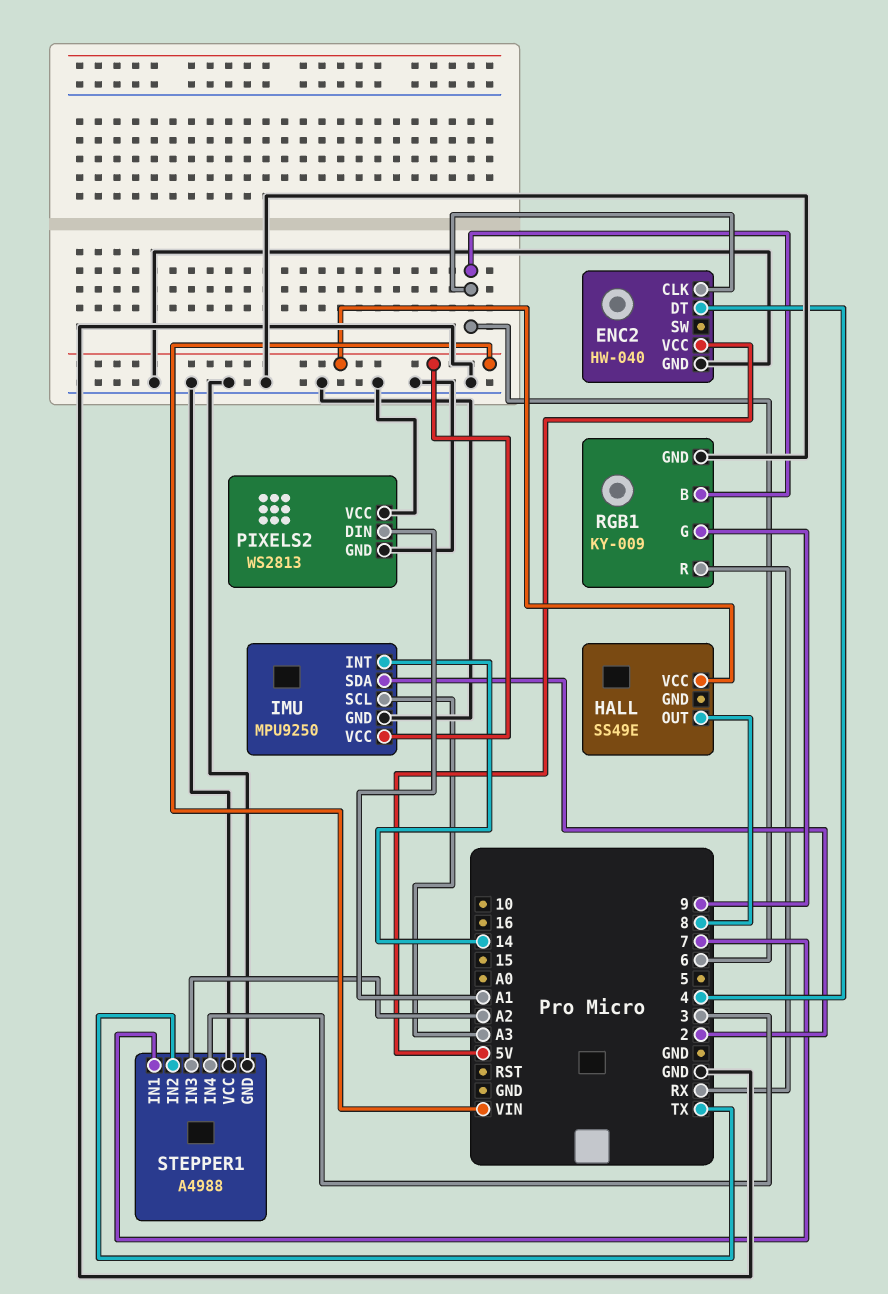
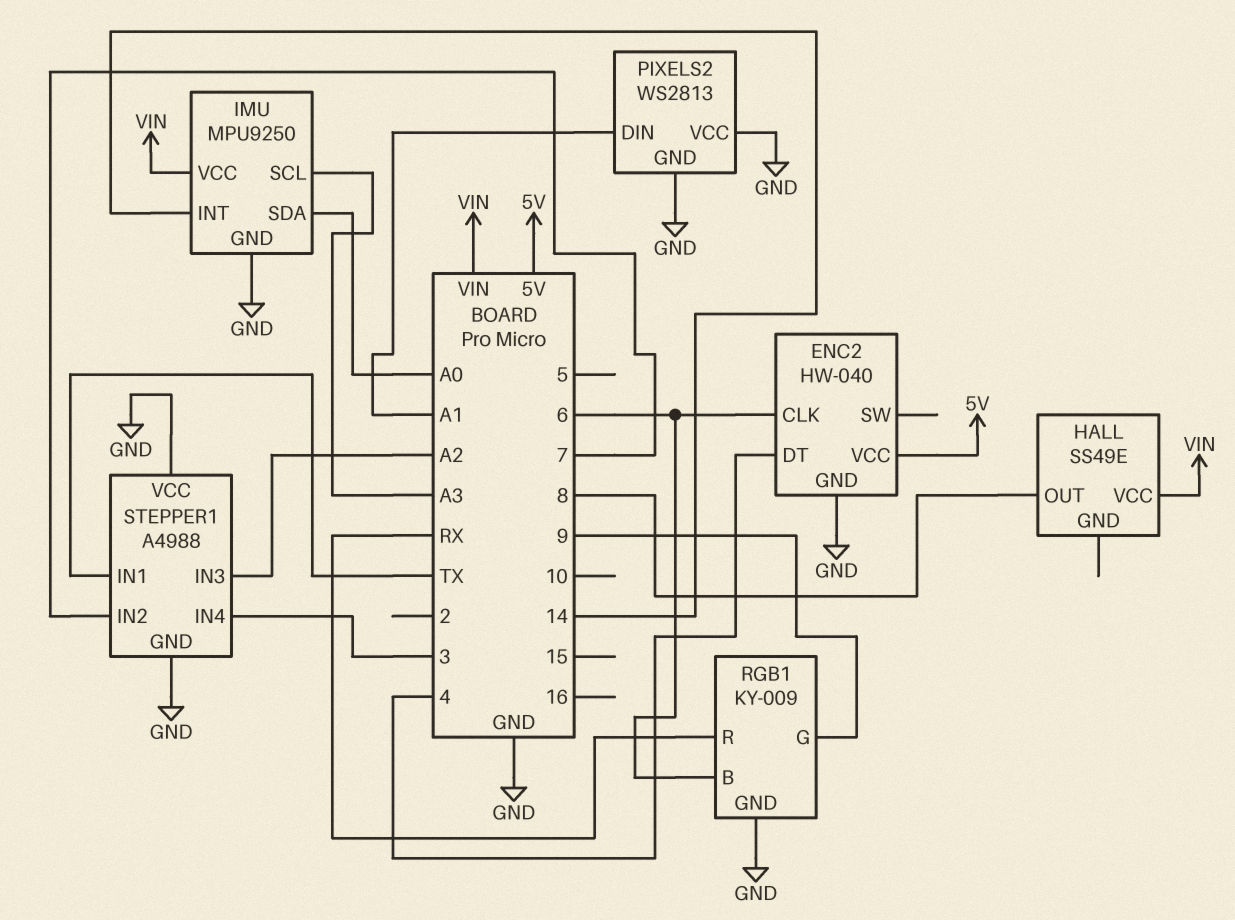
IMU pin SDA: 2 -> A0
STEPPER1 pin IN1: 7 -> TX
STEPPER1 pin IN2: TX -> 7

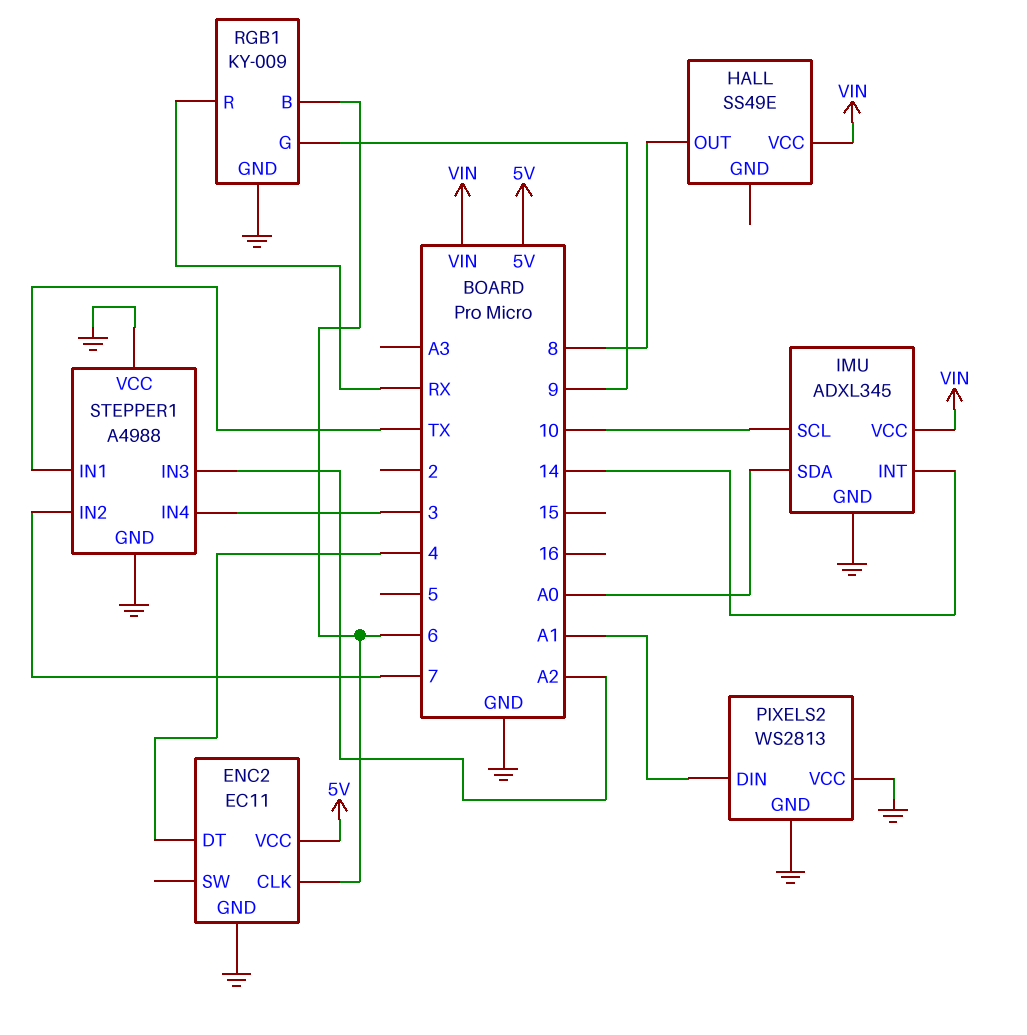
ENC2: HW-040 -> EC11
IMU: MPU9250 -> ADXL345
IMU pin SCL: A3 -> 10

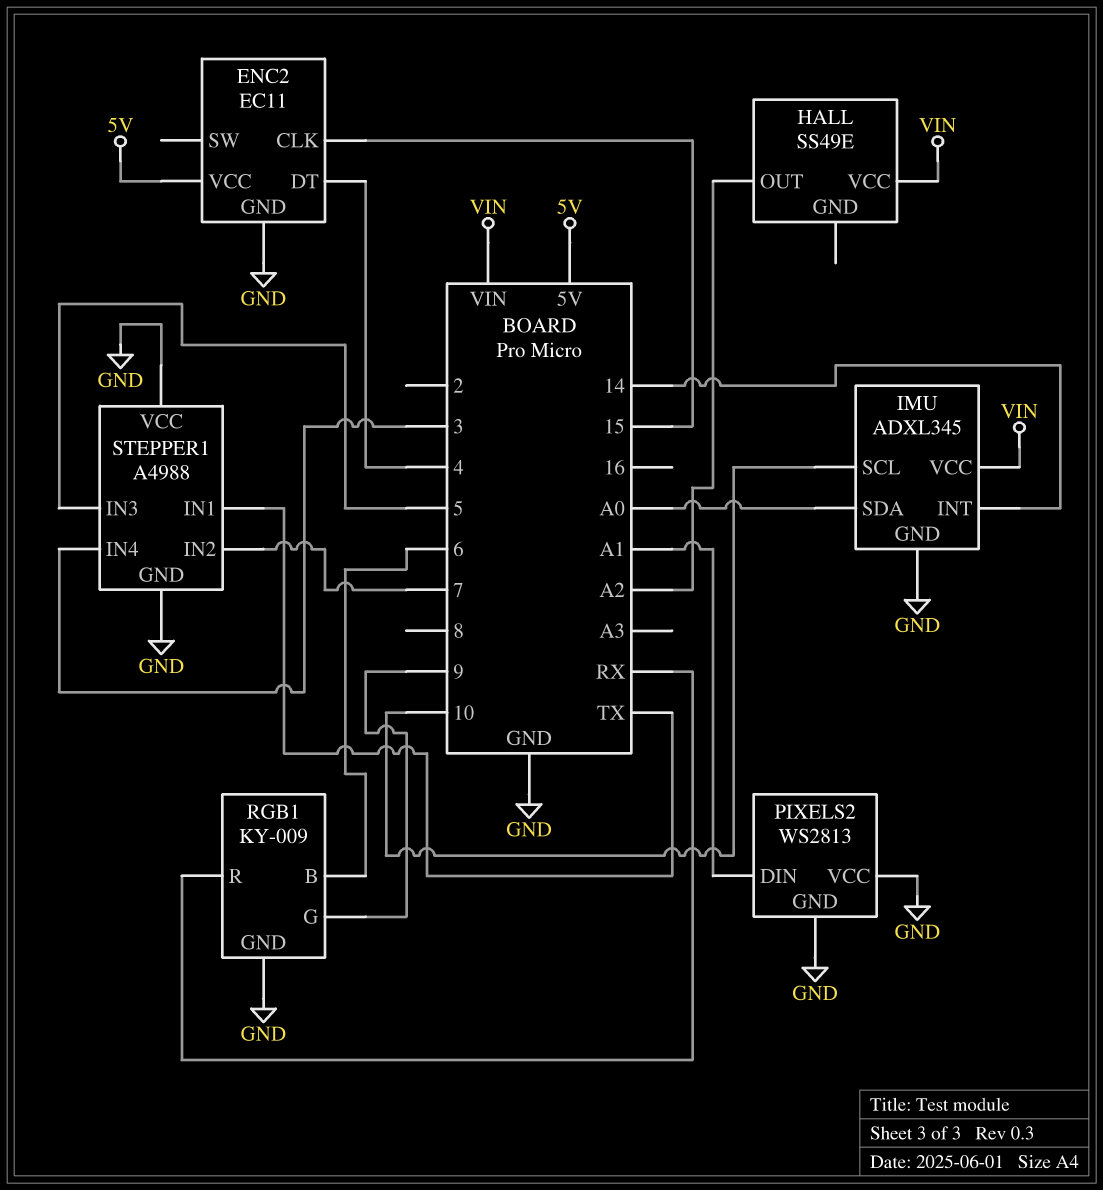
ENC2 pin CLK: 6 -> 15
HALL pin OUT: 8 -> A2
STEPPER1 pin IN3: A2 -> 5

